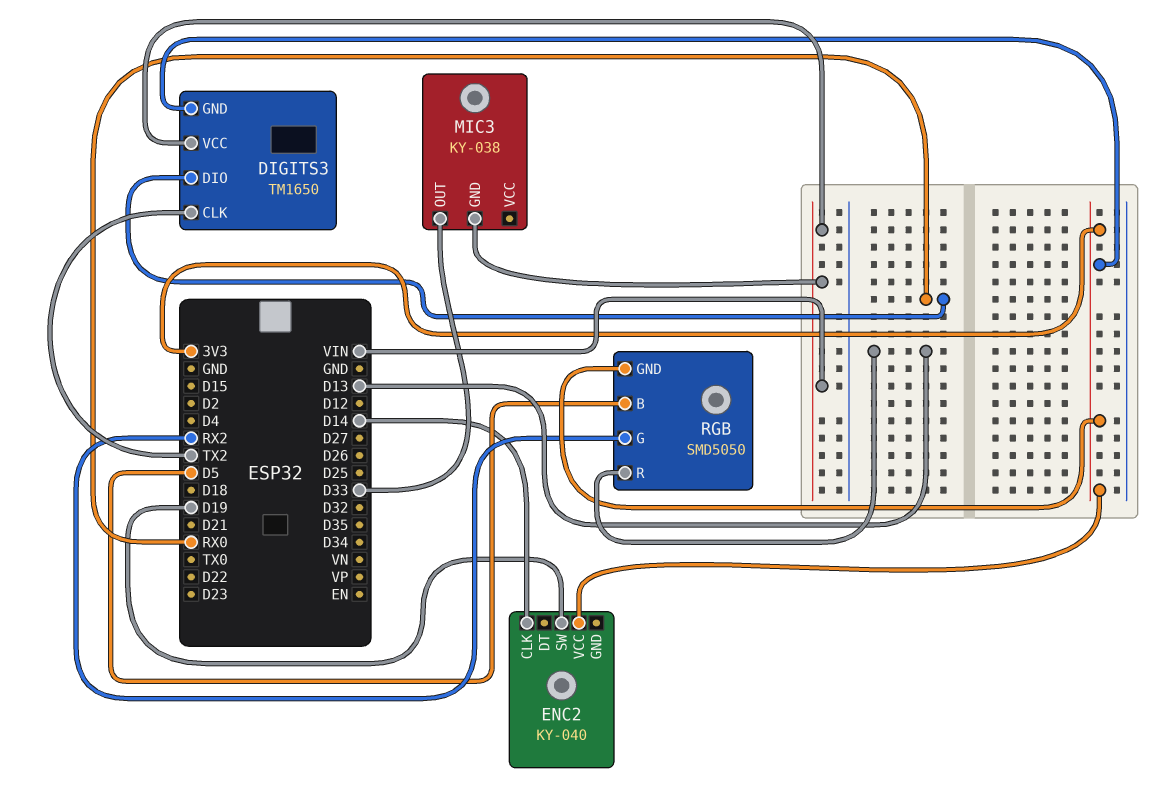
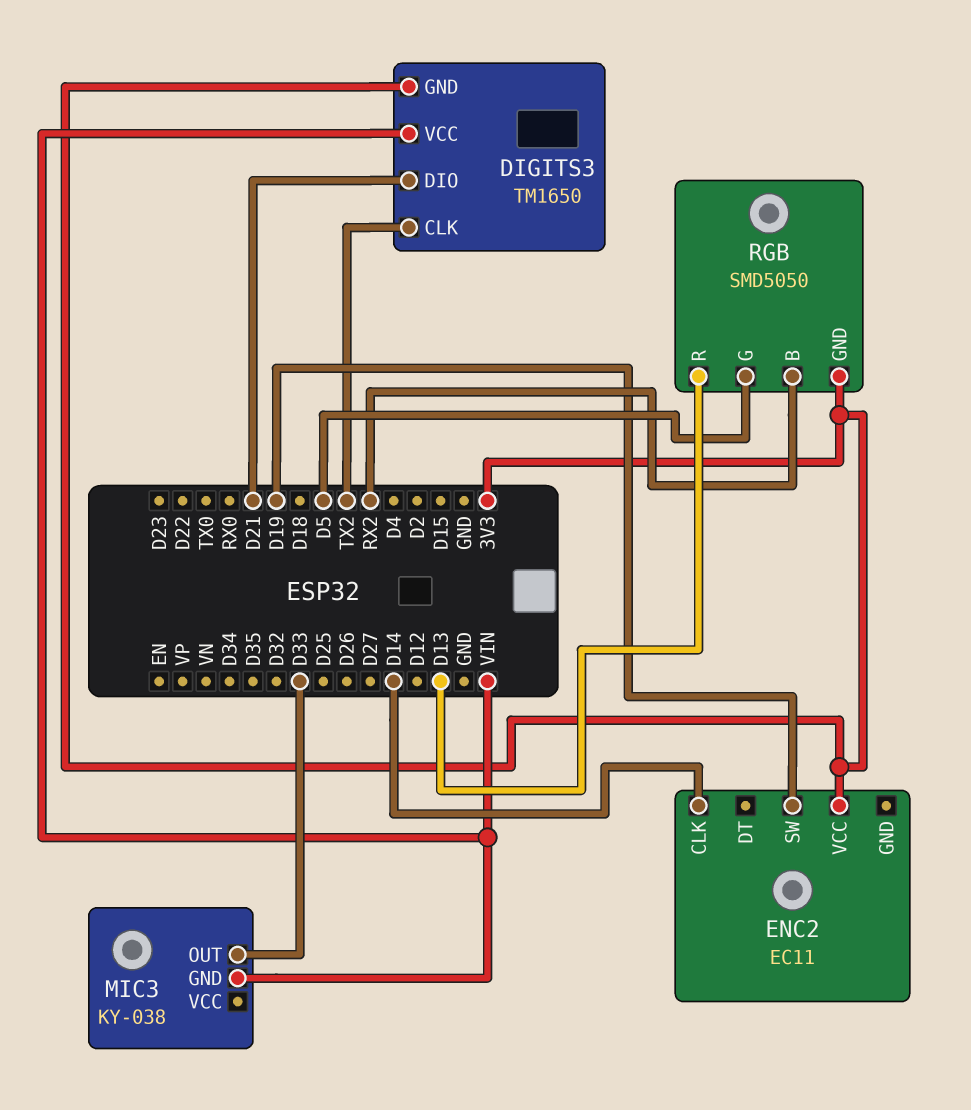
DIGITS3 pin DIO: RX0 -> D21
ENC2: KY-040 -> EC11
RGB pin B: D5 -> RX2
RGB pin G: RX2 -> D5

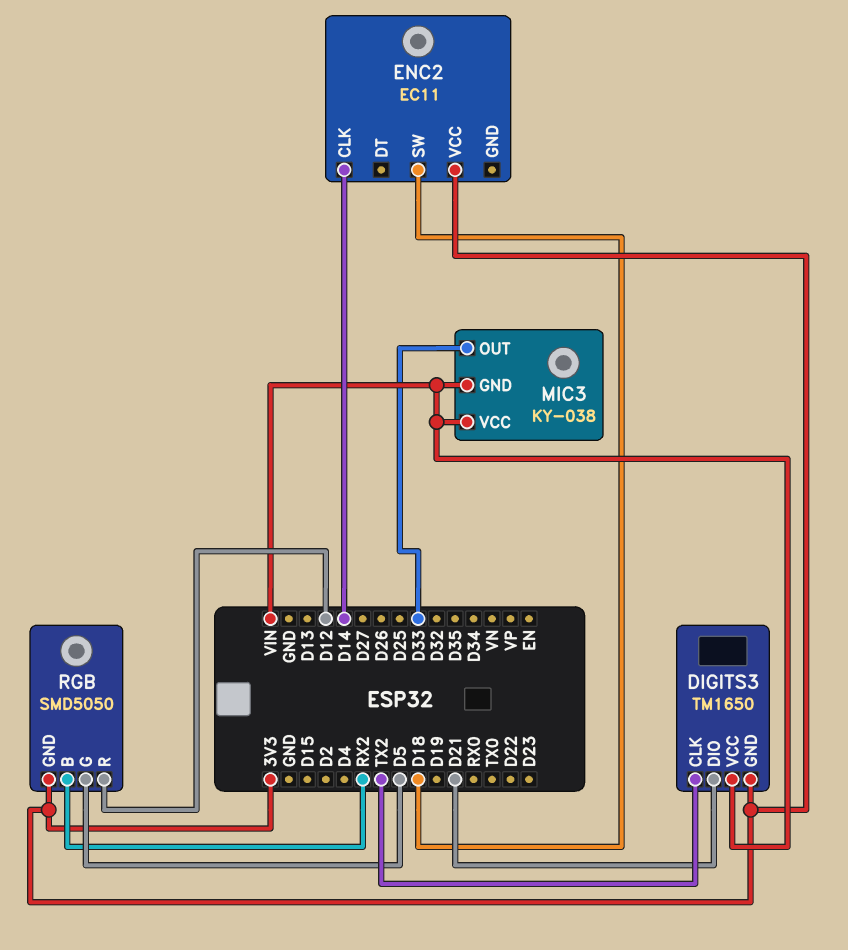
ENC2 pin SW: D19 -> D18
MIC3 pin VCC: none -> VIN
RGB pin R: D13 -> D12

